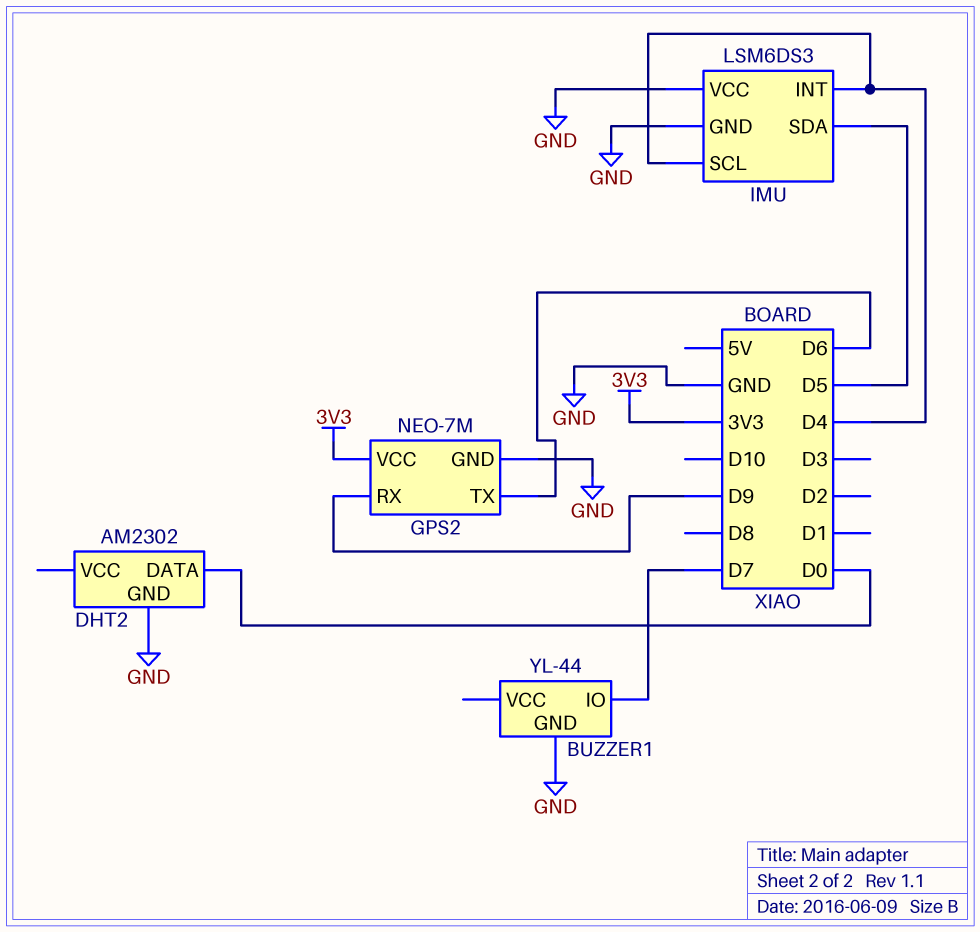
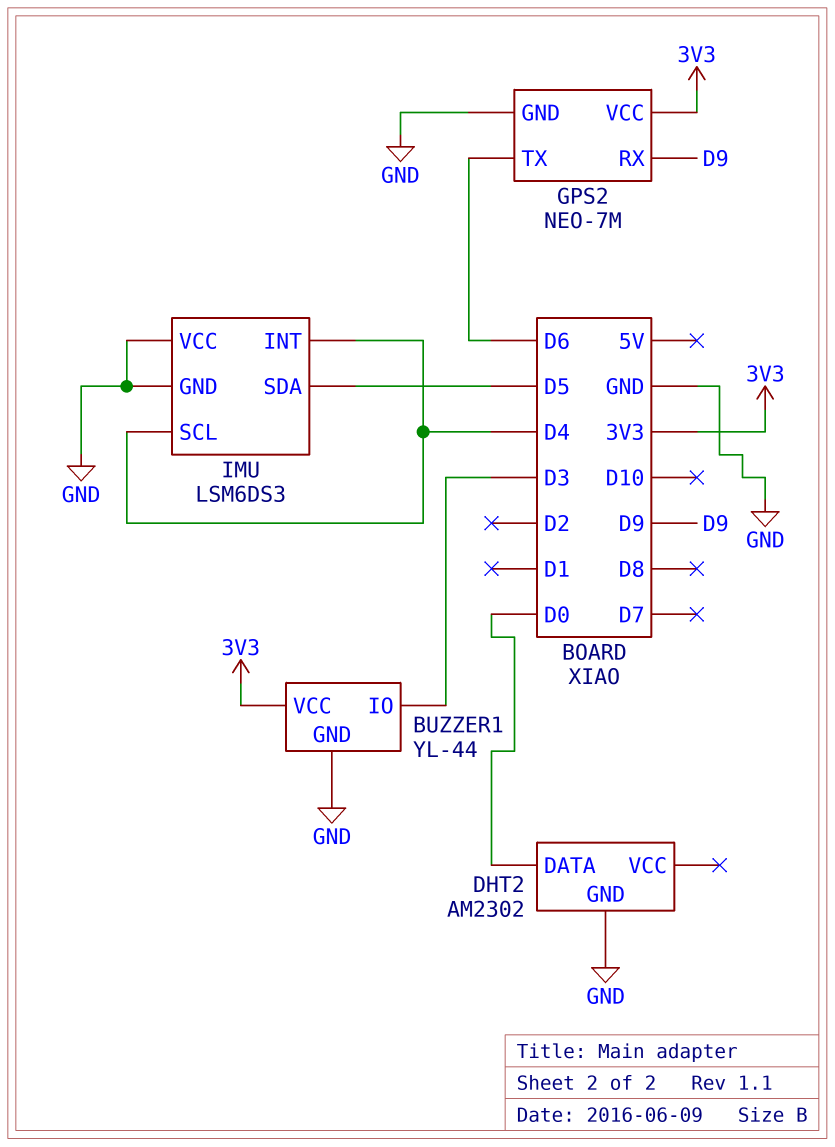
BUZZER1 pin IO: D7 -> D3
BUZZER1 pin VCC: none -> 3V3

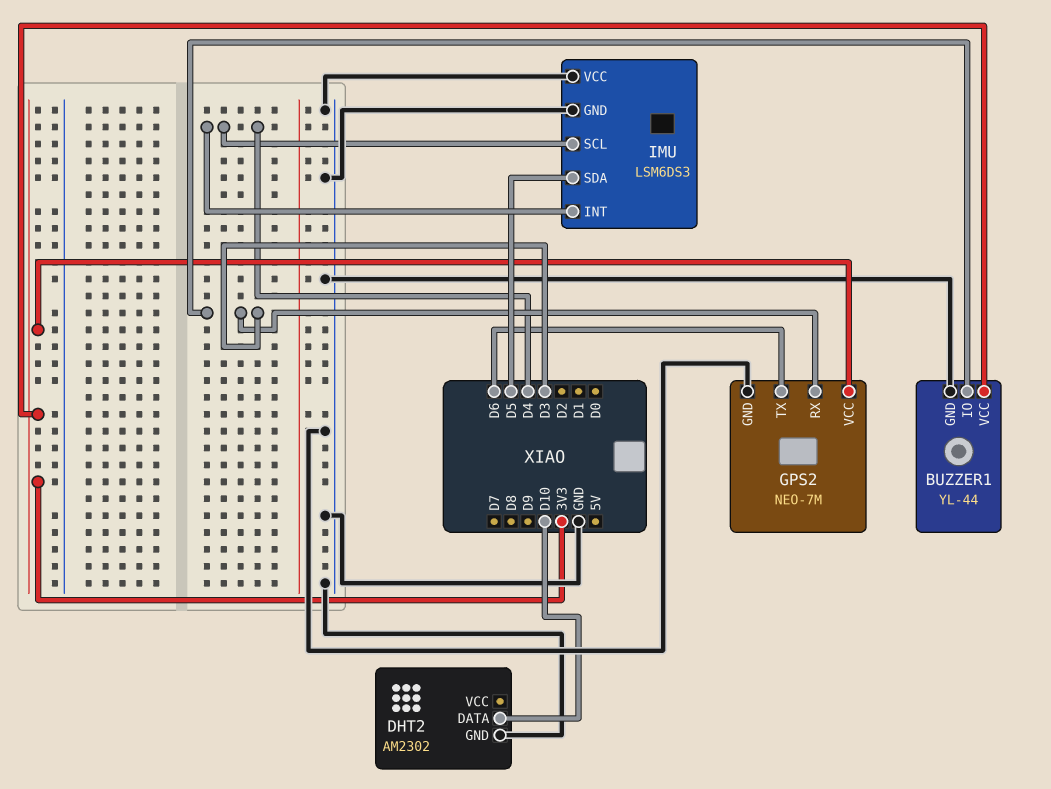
DHT2 pin DATA: D0 -> D10
GPS2 pin RX: D9 -> D3

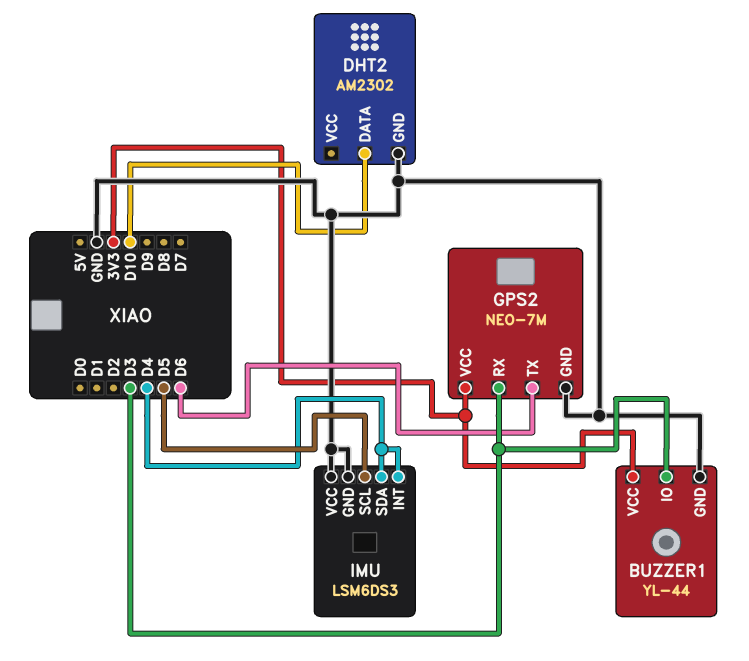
IMU pin SCL: D4 -> D5
IMU pin SDA: D5 -> D4

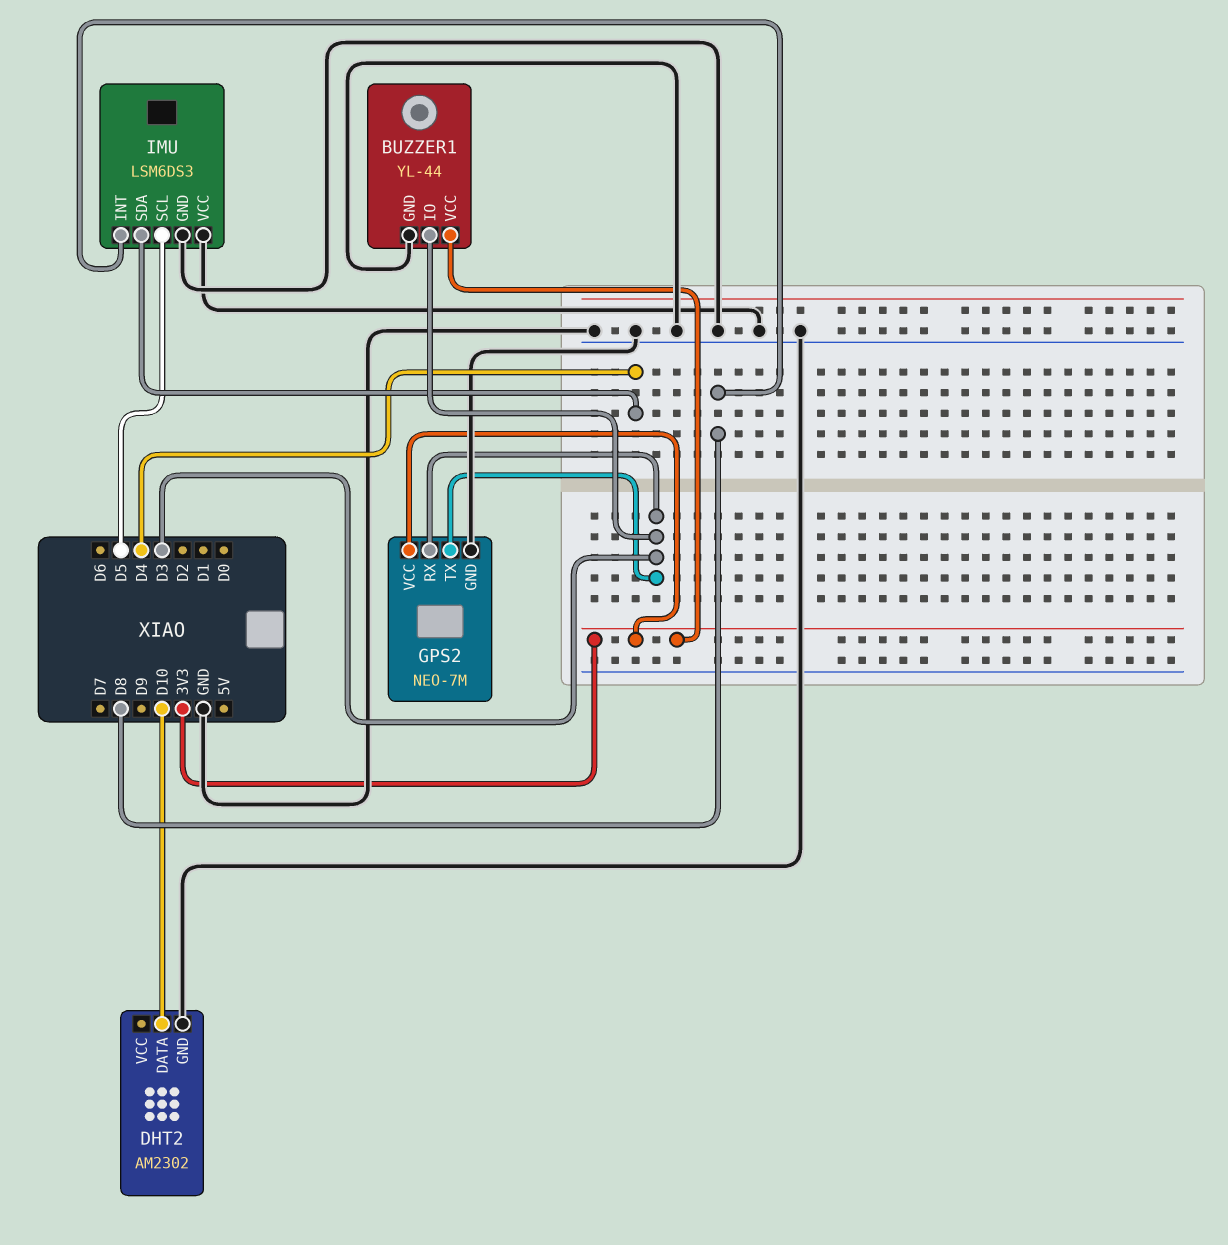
GPS2 pin TX: D6 -> D3
IMU pin INT: D4 -> D8

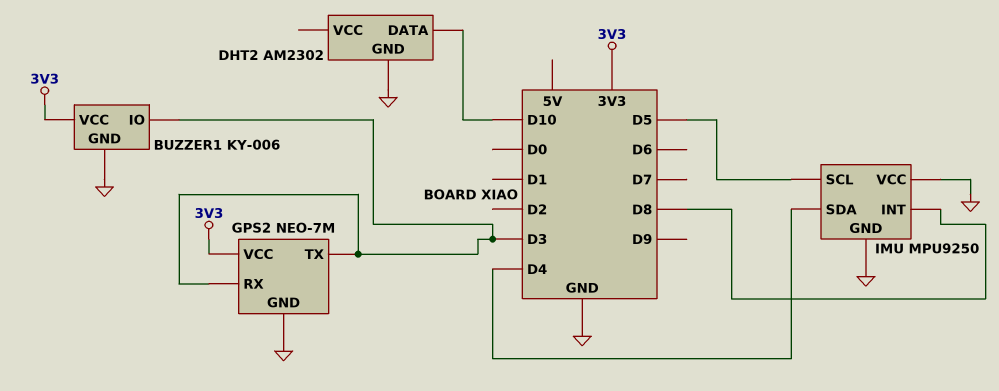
BUZZER1: YL-44 -> KY-006
IMU: LSM6DS3 -> MPU9250

